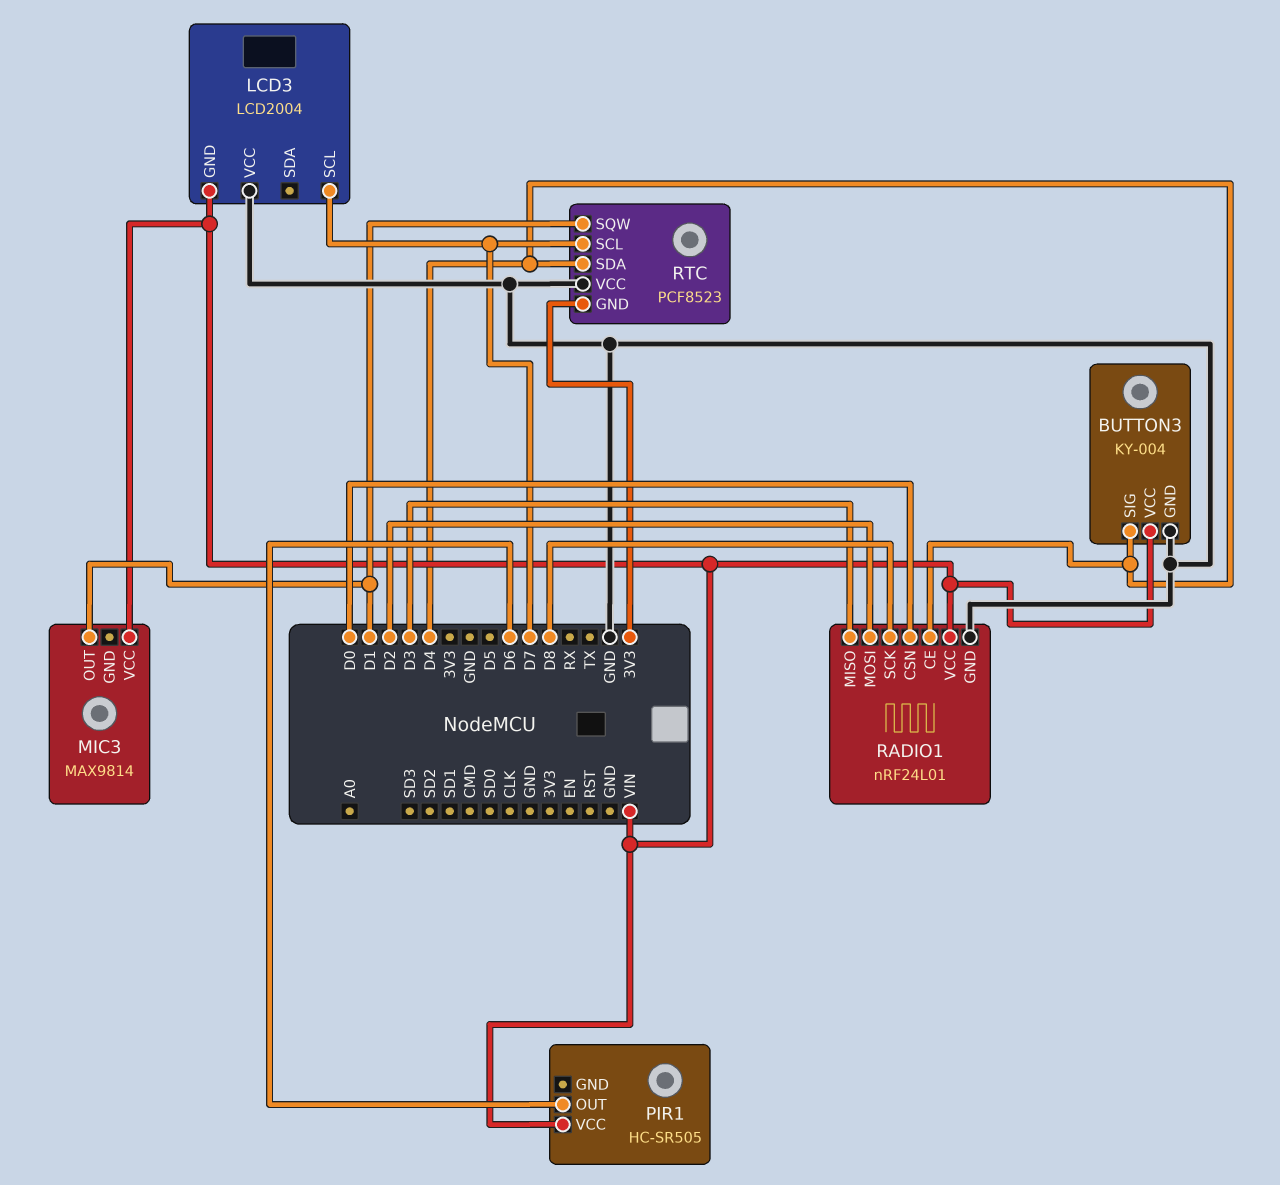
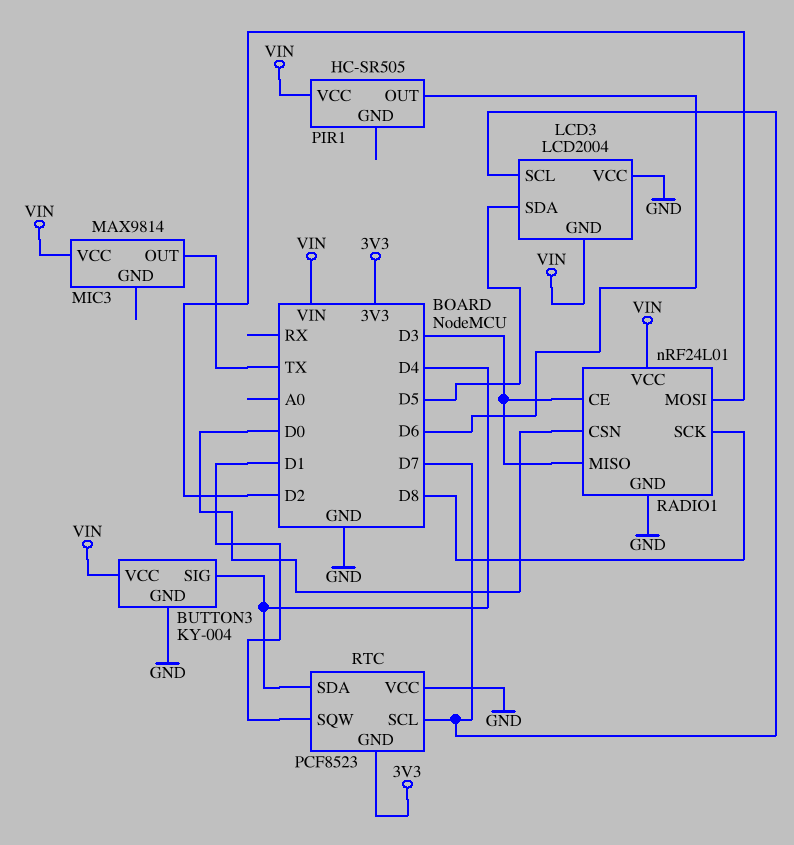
LCD3 pin SDA: none -> D5
MIC3 pin OUT: D1 -> TX
RADIO1 pin CE: D4 -> D3

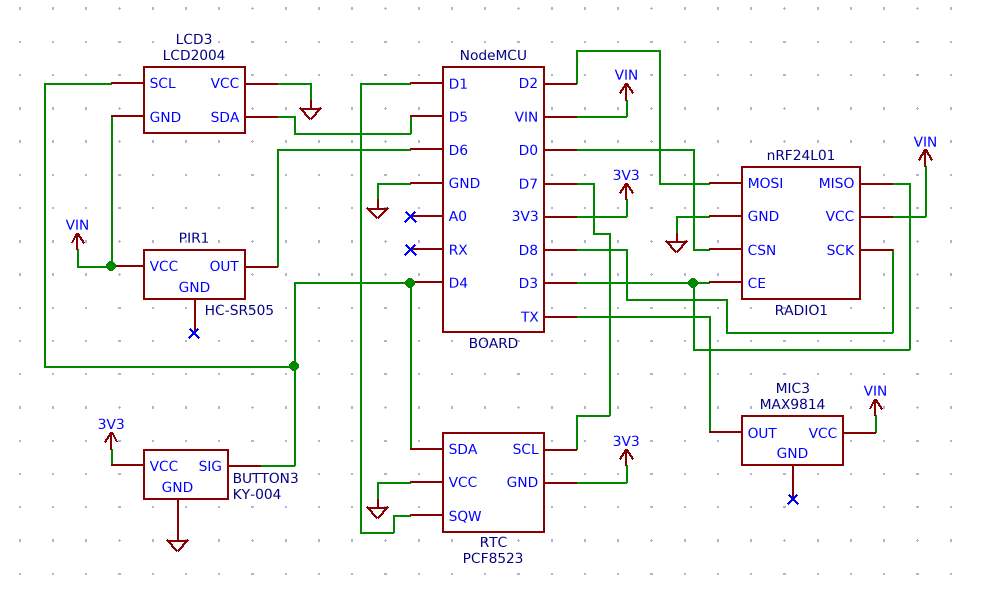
BUTTON3 pin VCC: VIN -> 3V3
LCD3 pin SCL: D7 -> D4

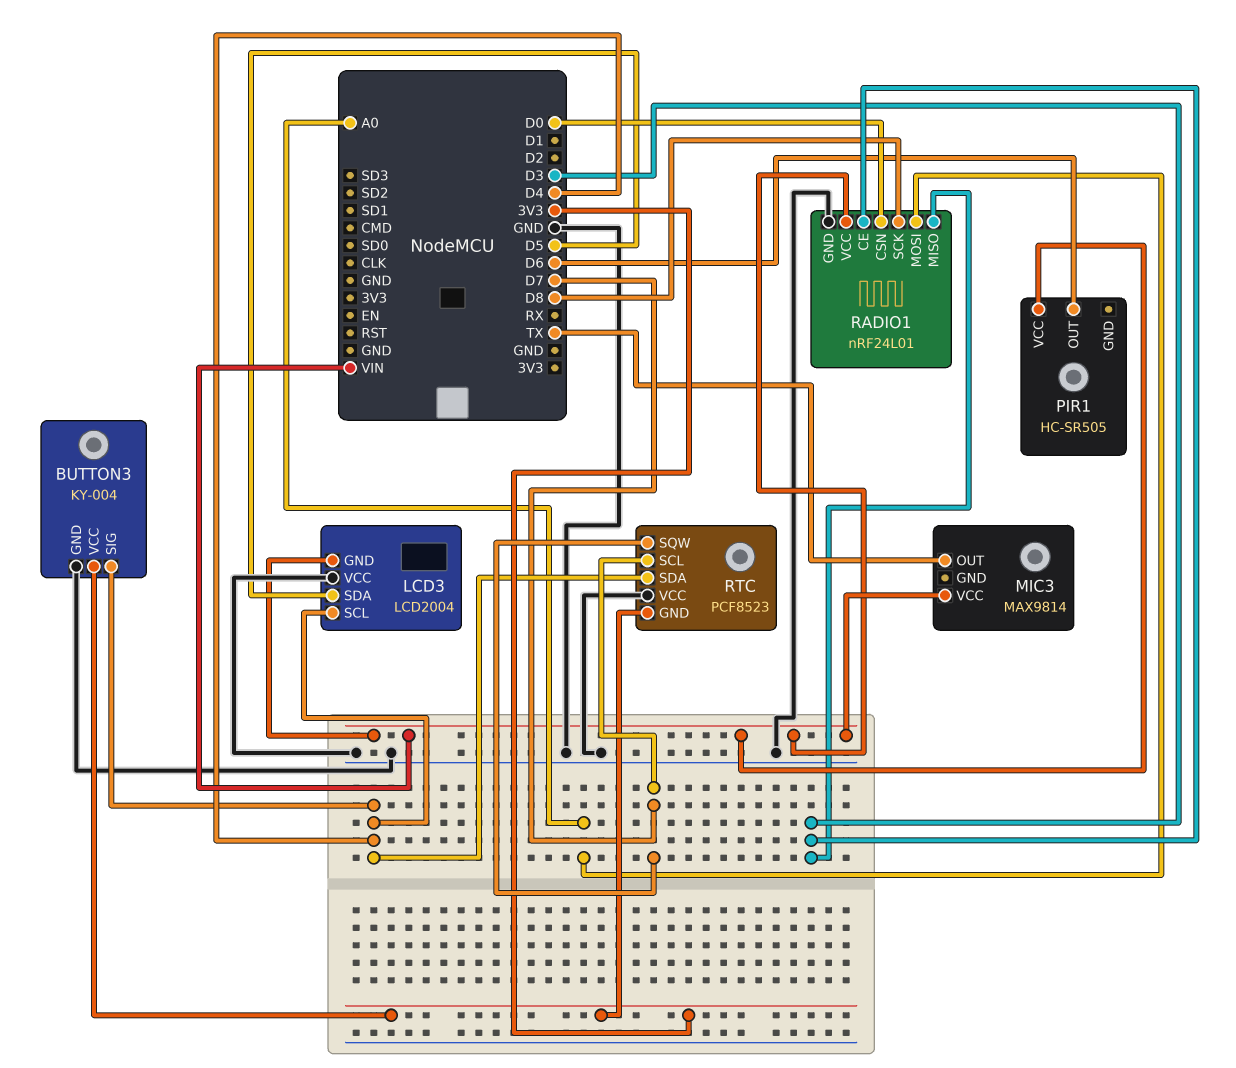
RADIO1 pin MOSI: D2 -> A0
RTC pin SQW: D1 -> D7

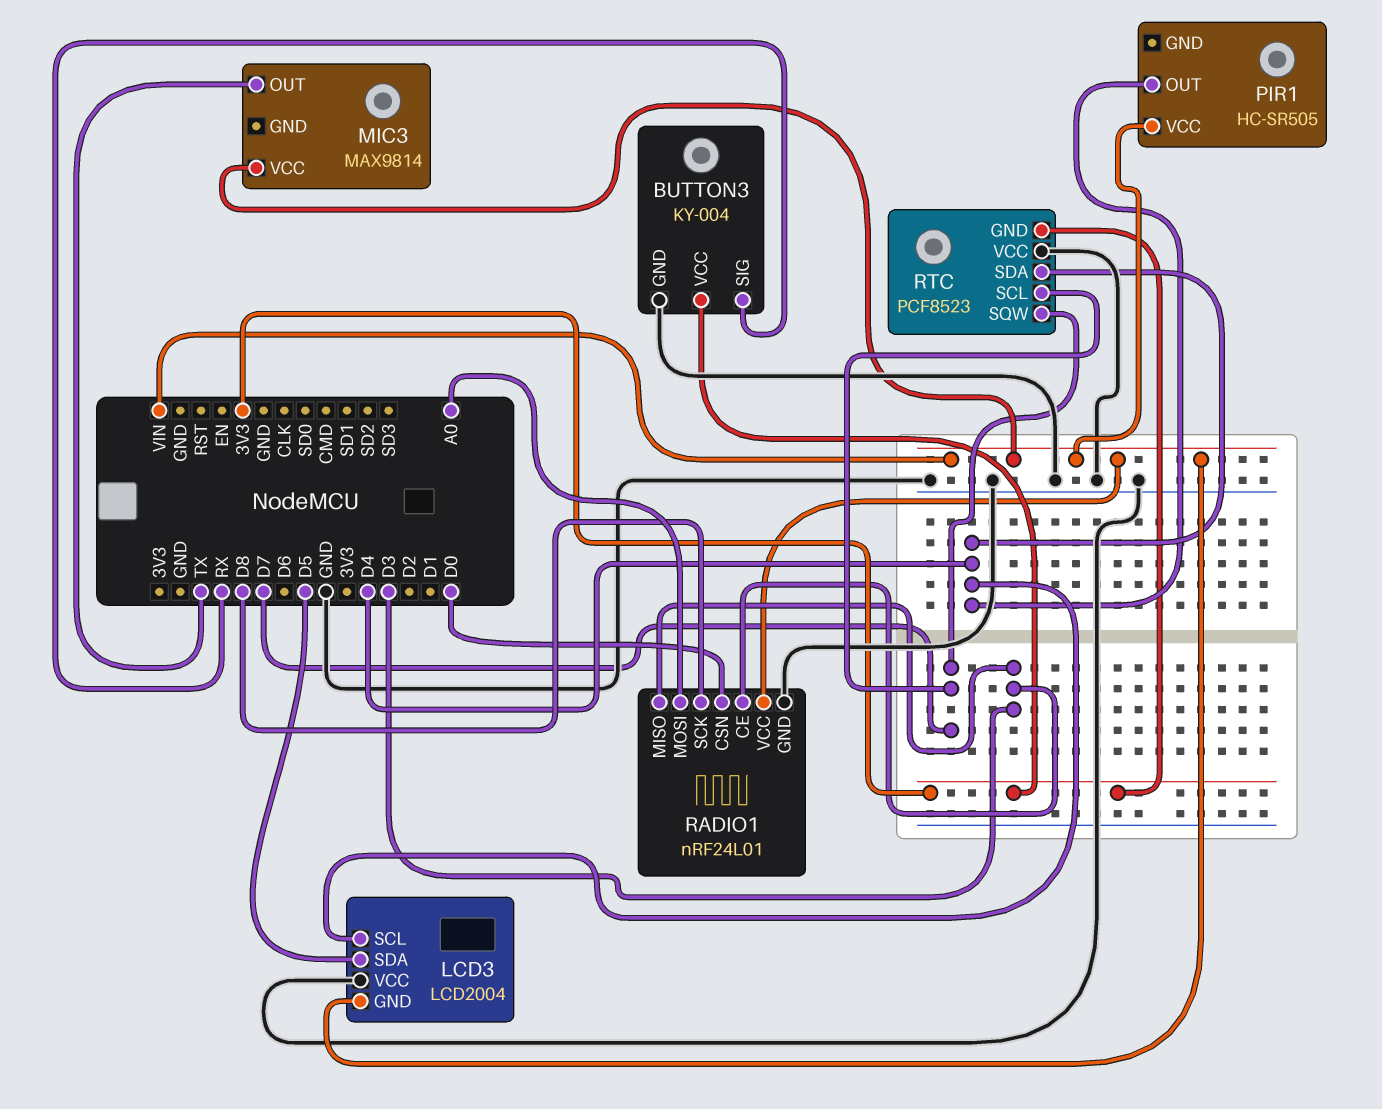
BUTTON3 pin SIG: D4 -> RX
PIR1 pin OUT: D6 -> D4

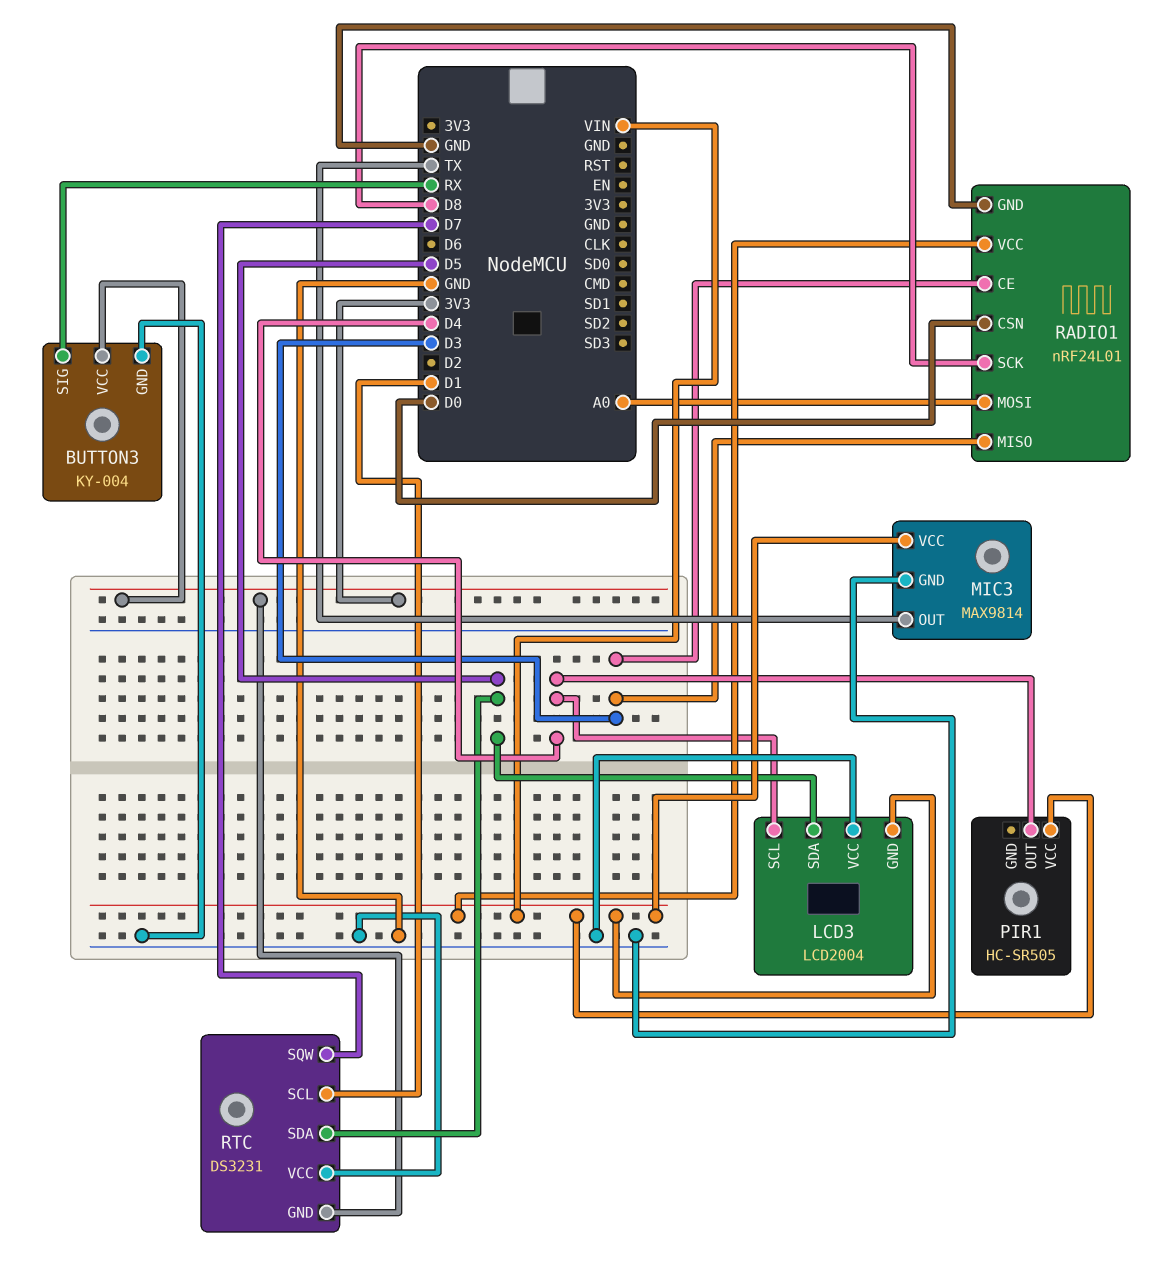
MIC3 pin GND: none -> GND
RTC: PCF8523 -> DS3231
RTC pin SCL: D7 -> D1
RTC pin SDA: D4 -> D5

